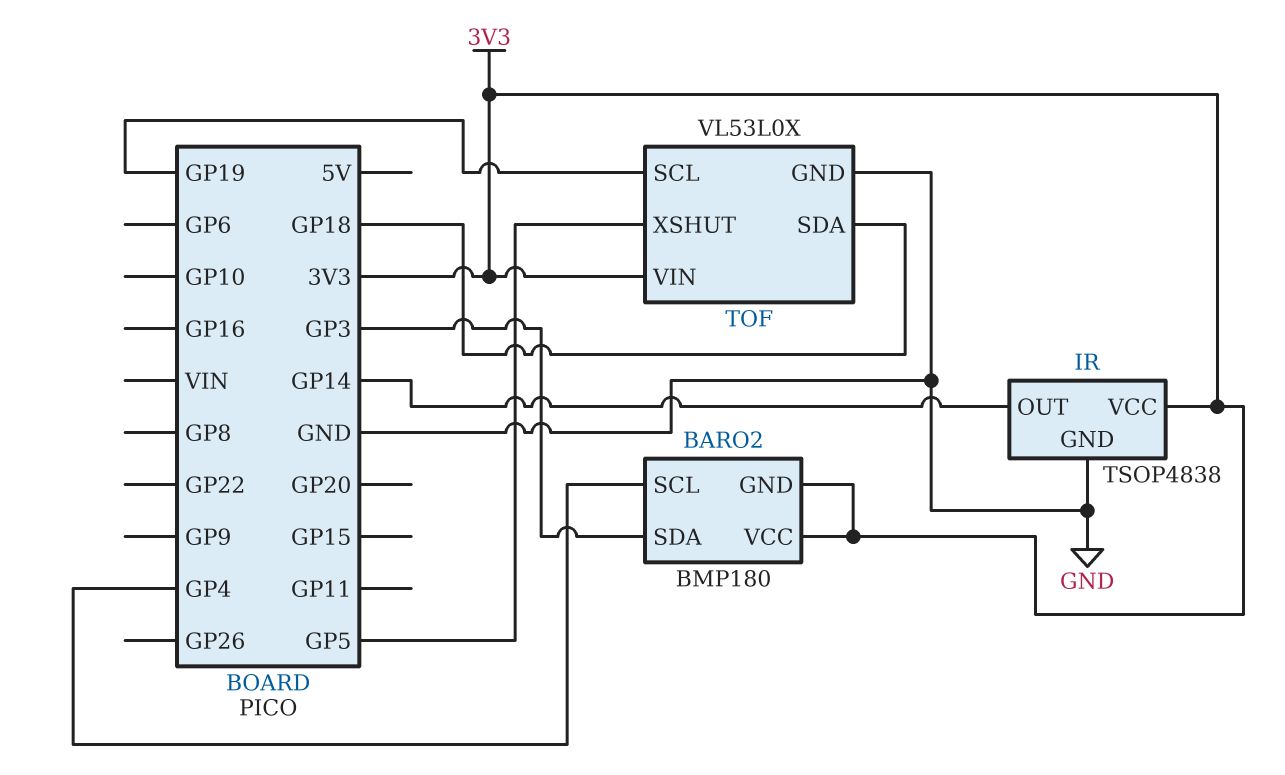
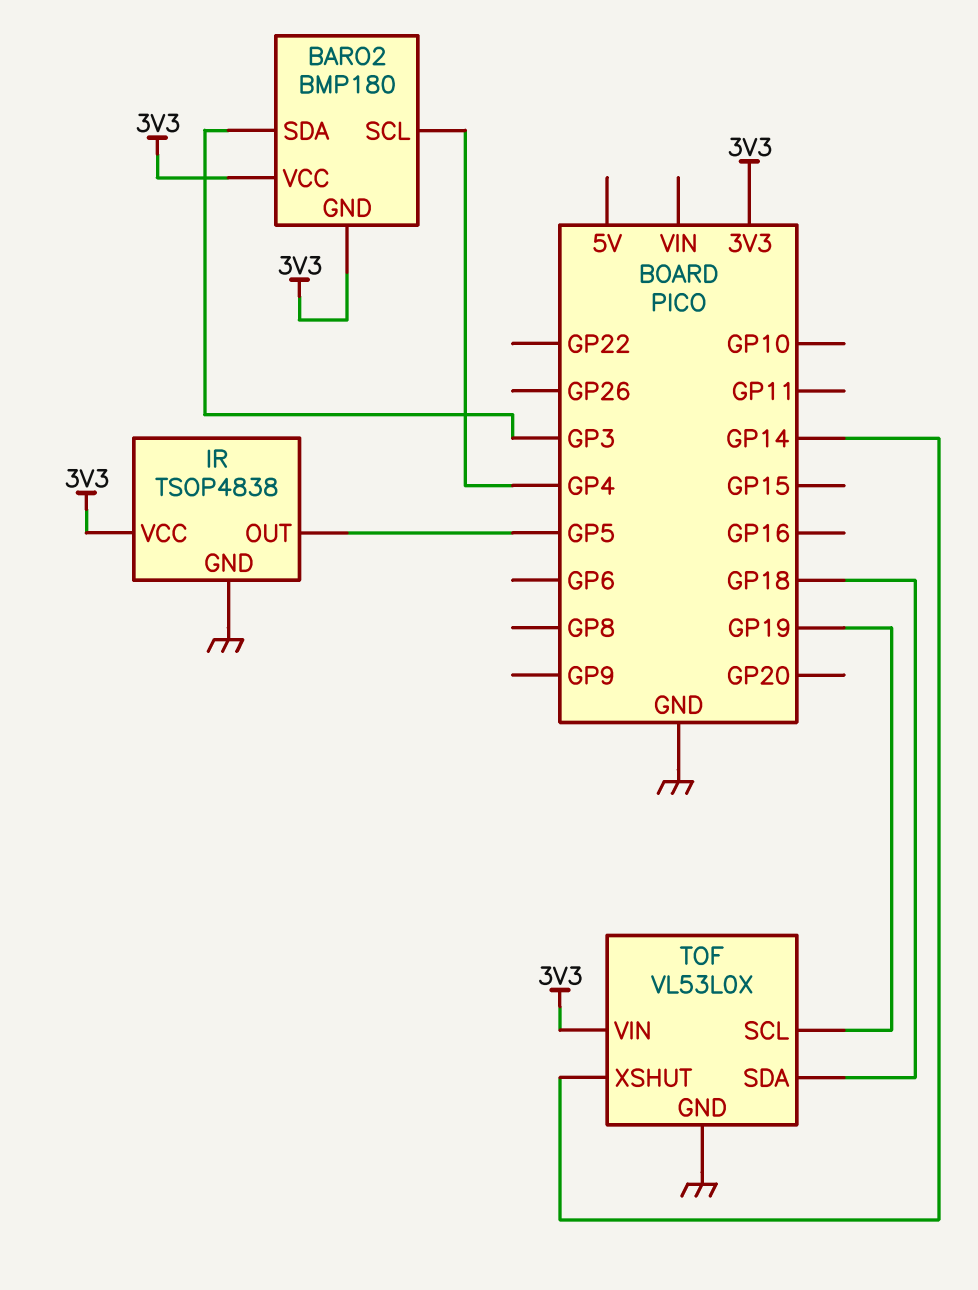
IR pin OUT: GP14 -> GP5
TOF pin XSHUT: GP5 -> GP14

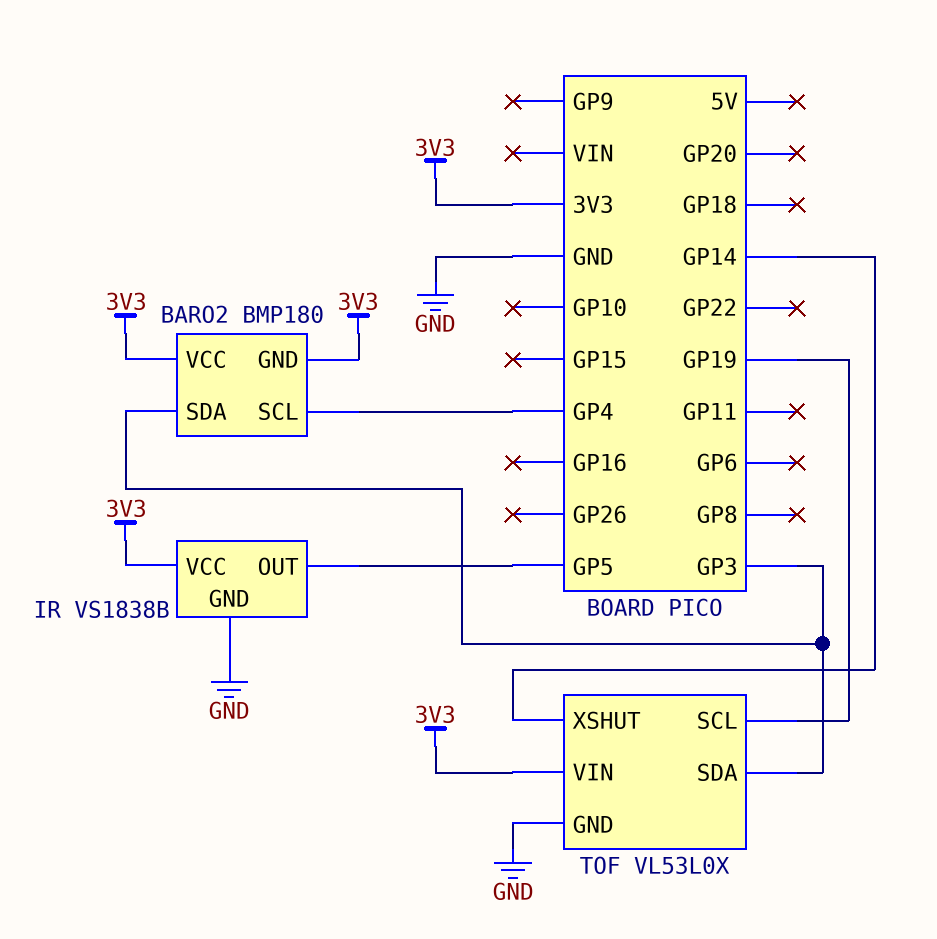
IR: TSOP4838 -> VS1838B
TOF pin SDA: GP18 -> GP3

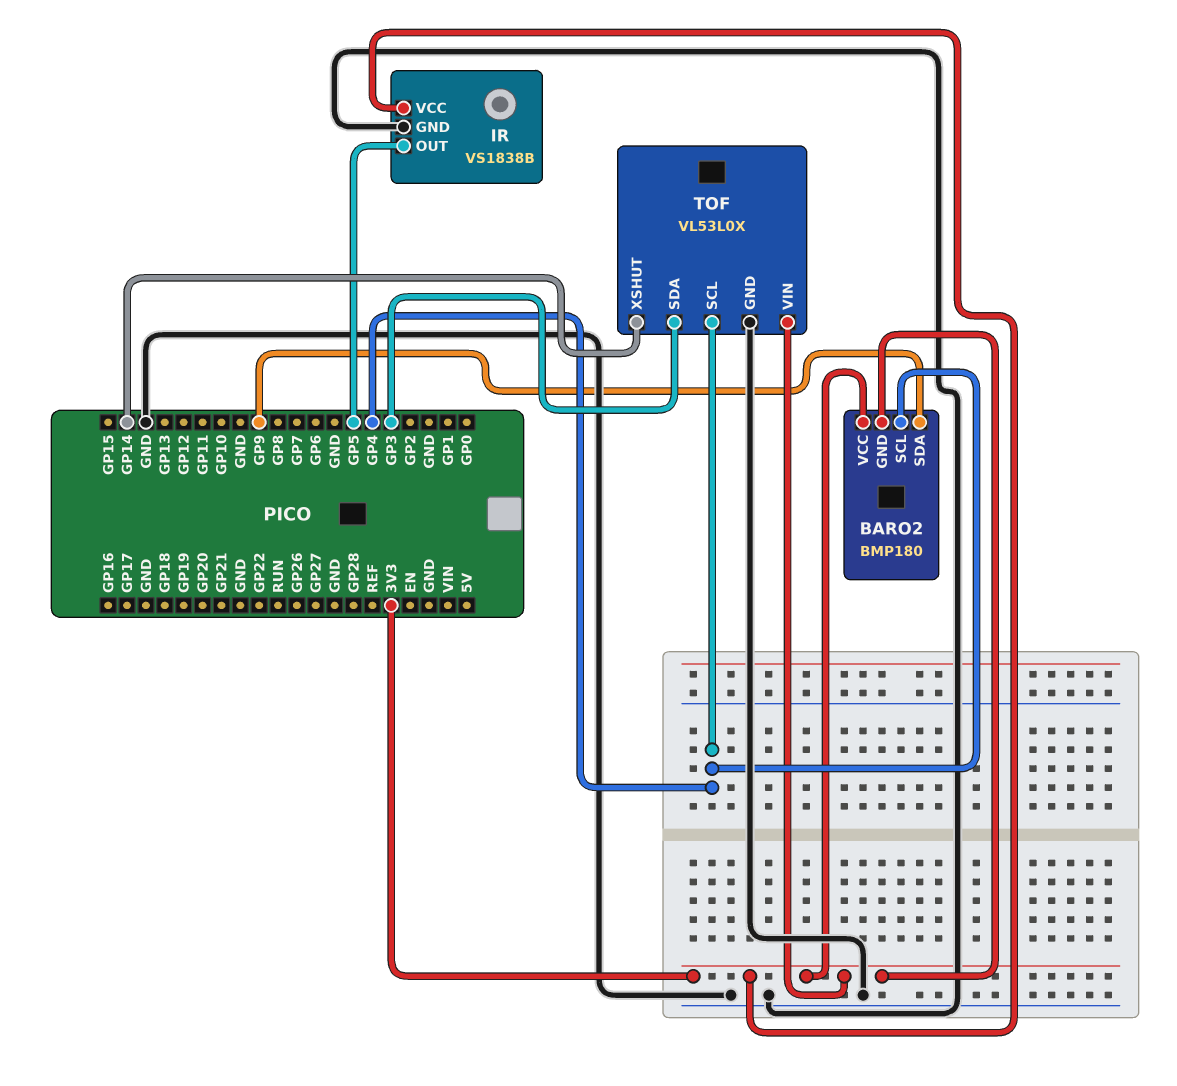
BARO2 pin SDA: GP3 -> GP9
TOF pin SCL: GP19 -> GP4

